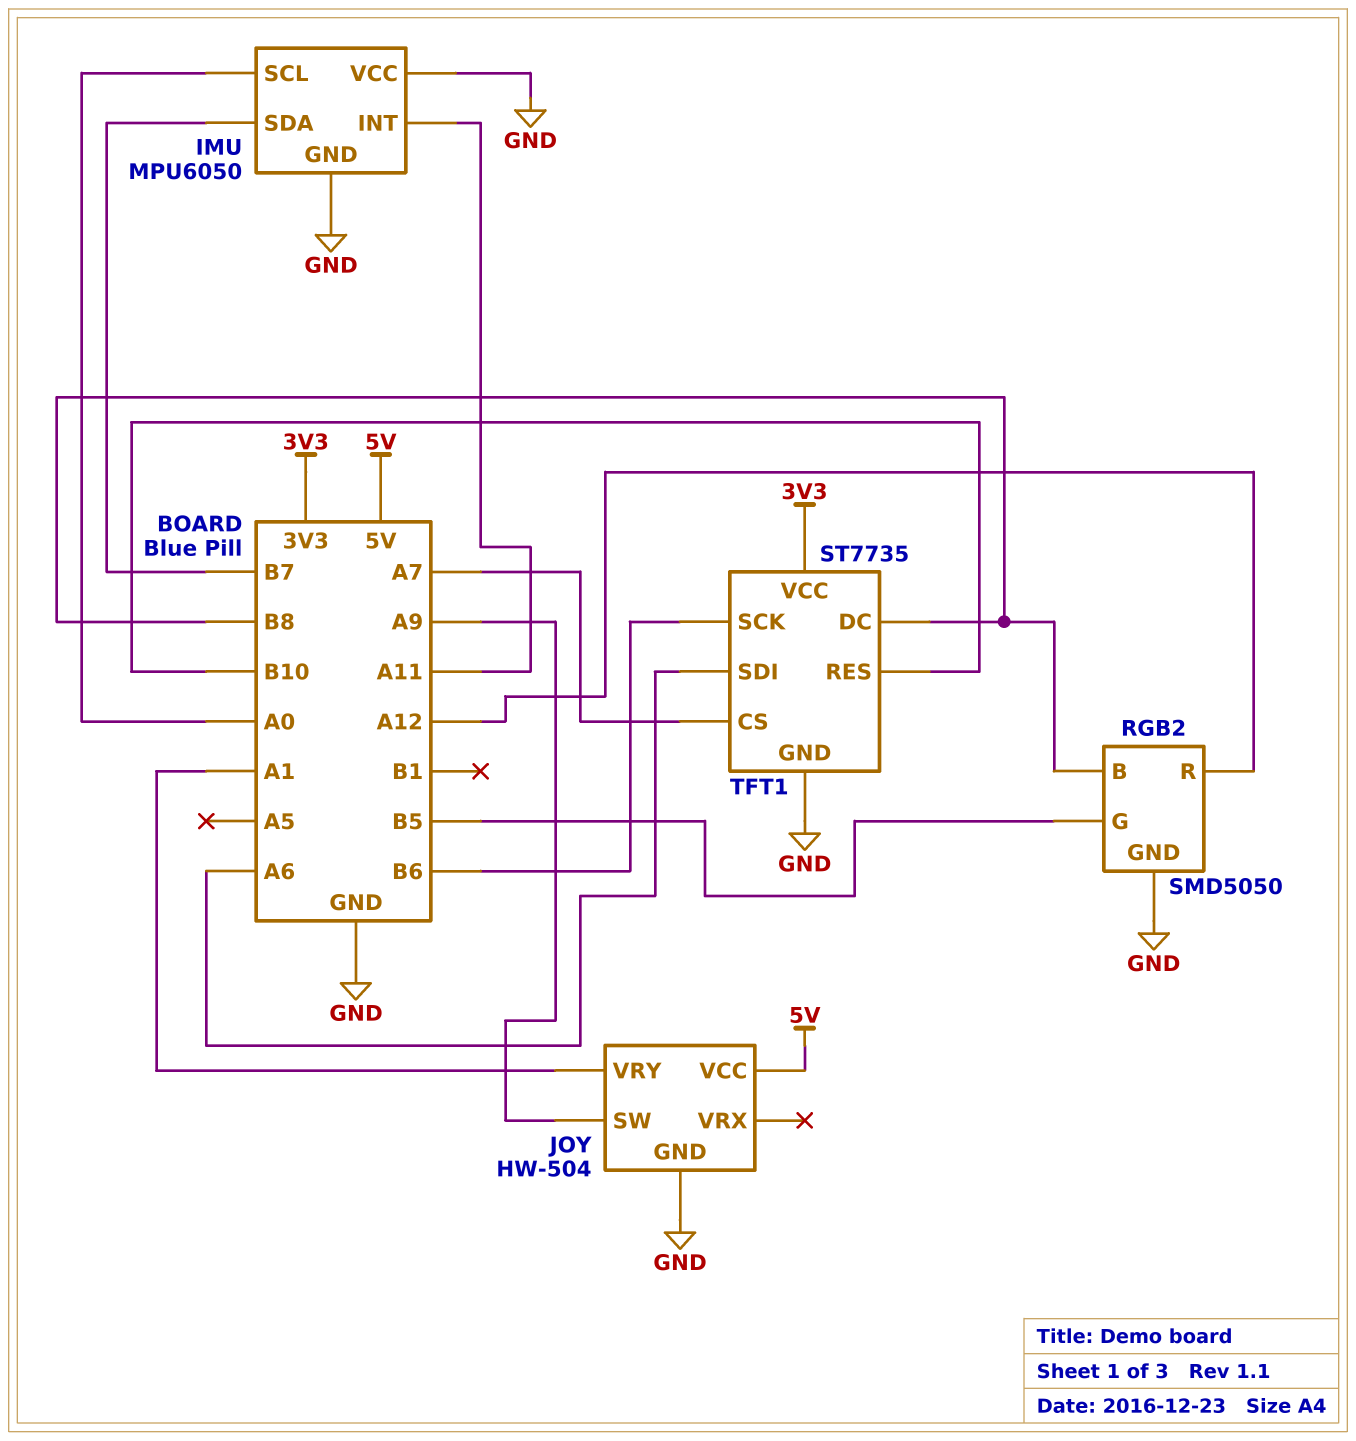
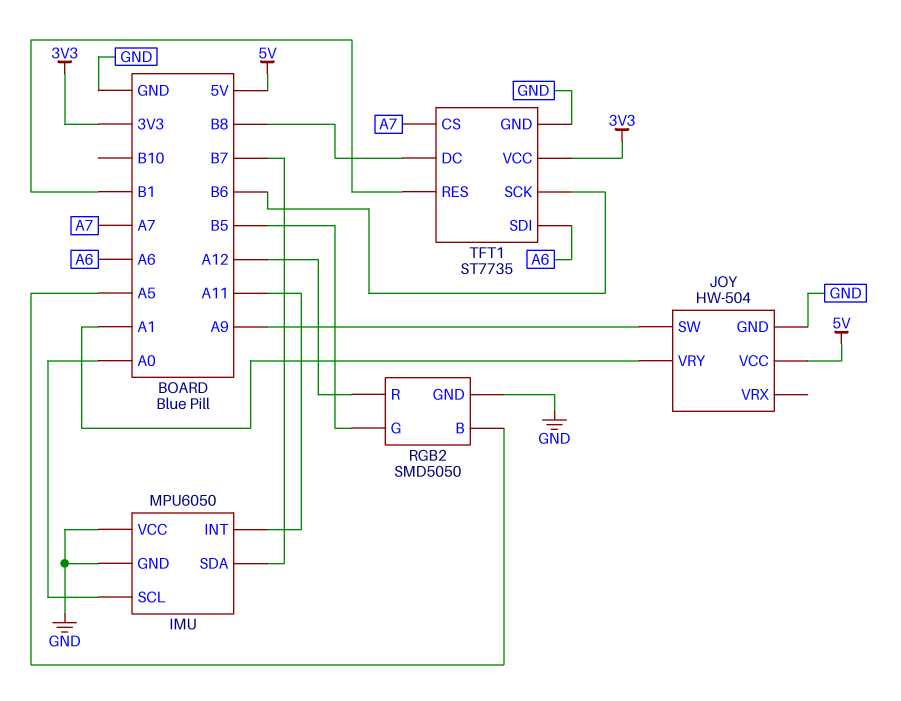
RGB2 pin B: B8 -> A5
TFT1 pin RES: B10 -> B1

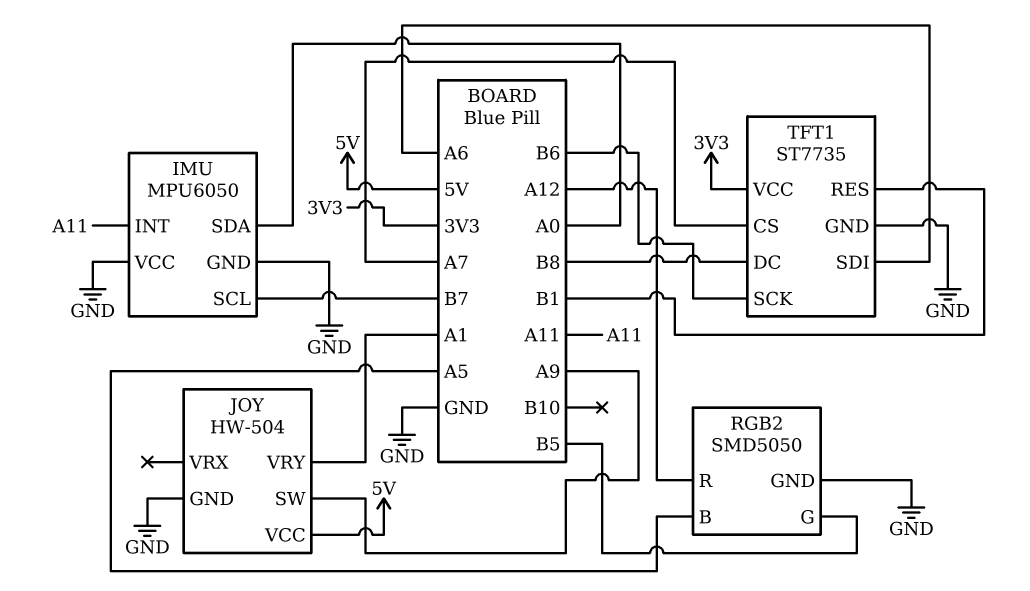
IMU pin SCL: A0 -> B7
IMU pin SDA: B7 -> A0

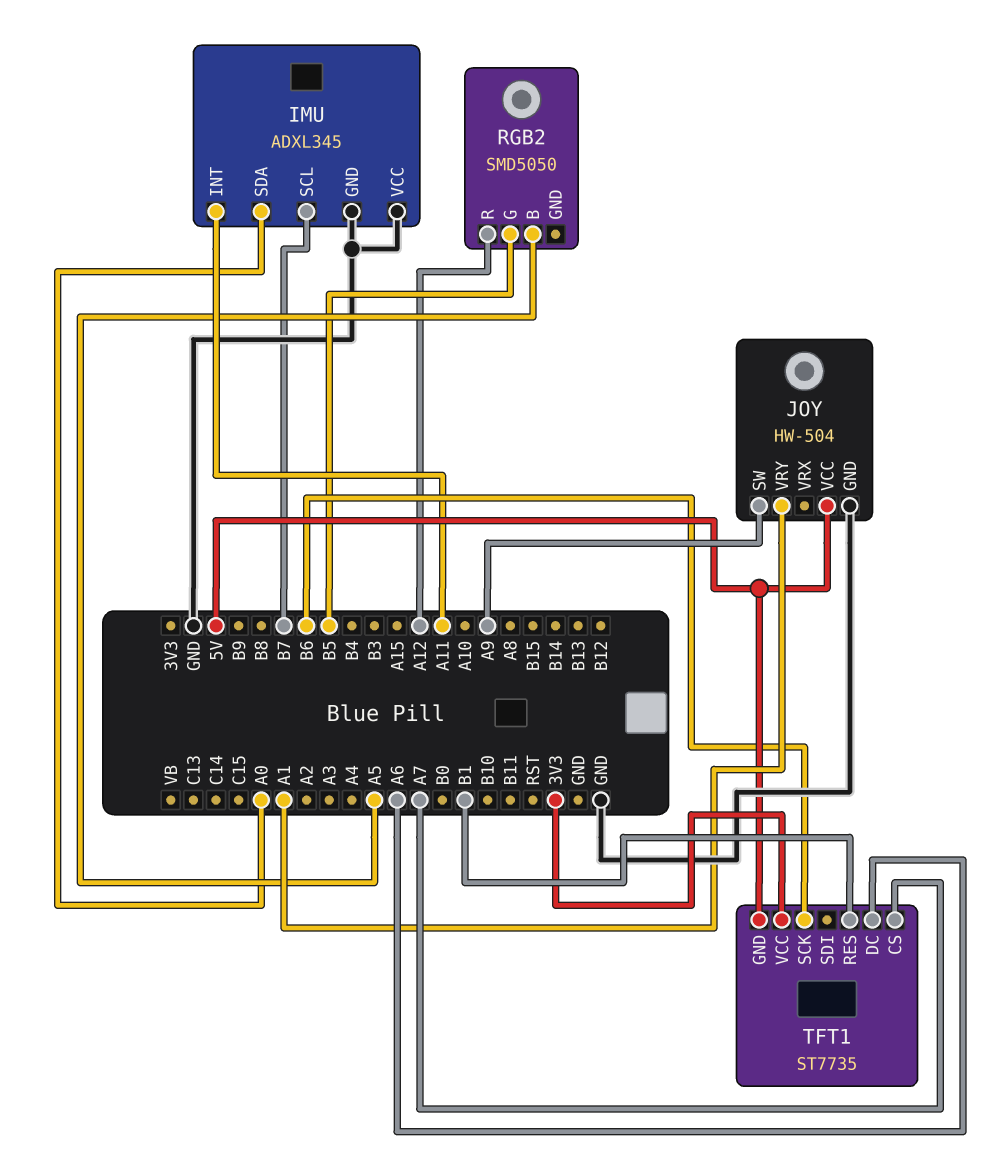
IMU: MPU6050 -> ADXL345
RGB2 pin GND: GND -> none
TFT1 pin DC: B8 -> A6
TFT1 pin GND: GND -> 5V
TFT1 pin SDI: A6 -> none

